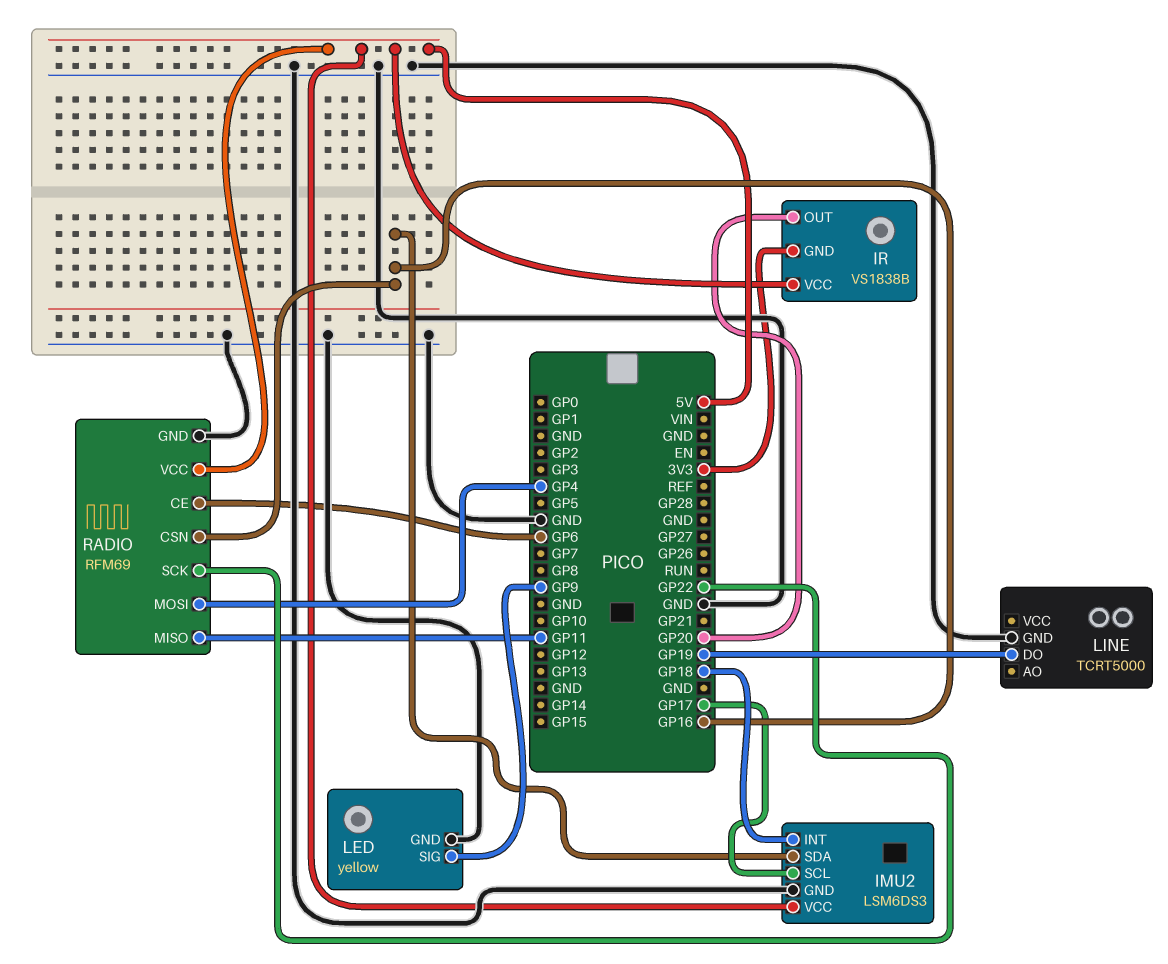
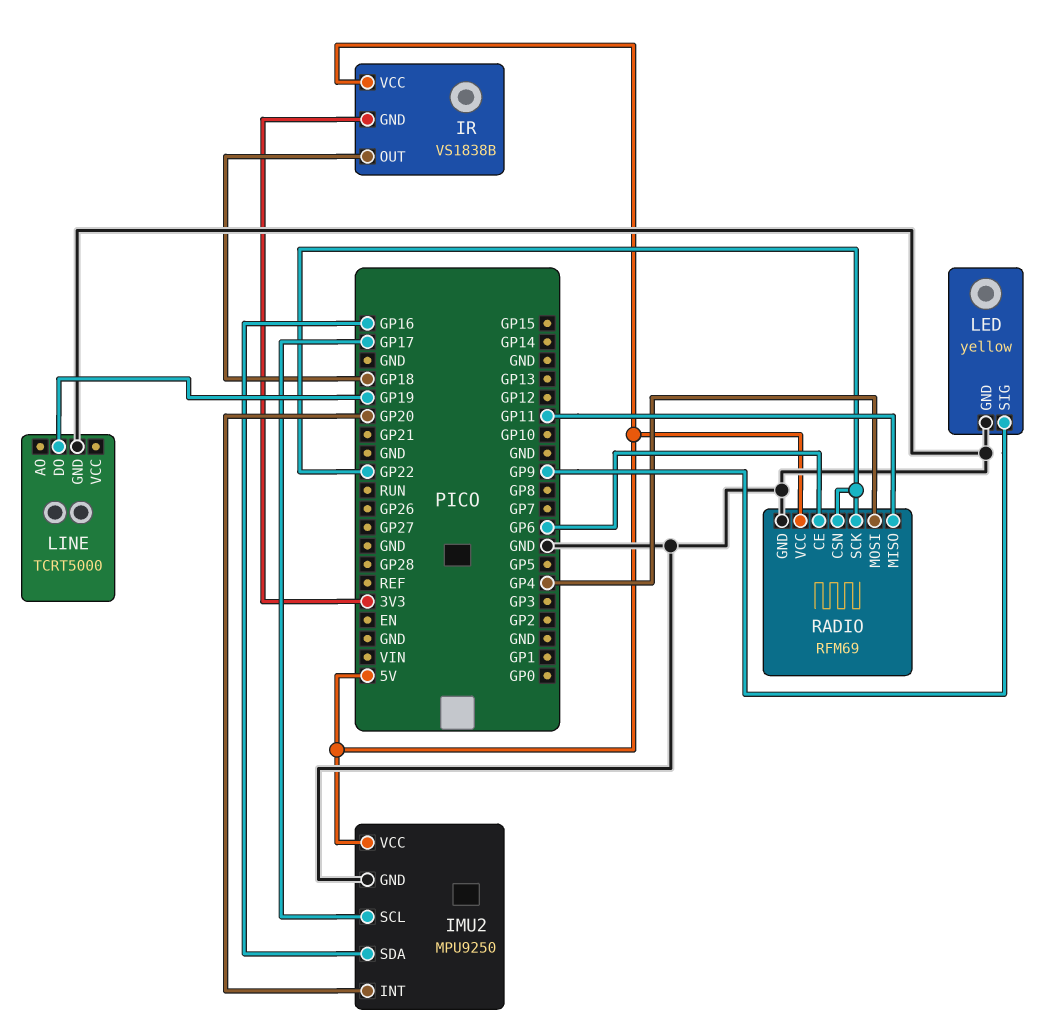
IMU2: LSM6DS3 -> MPU9250
IMU2 pin INT: GP18 -> GP20
IR pin OUT: GP20 -> GP18
RADIO pin CSN: GP16 -> GP22

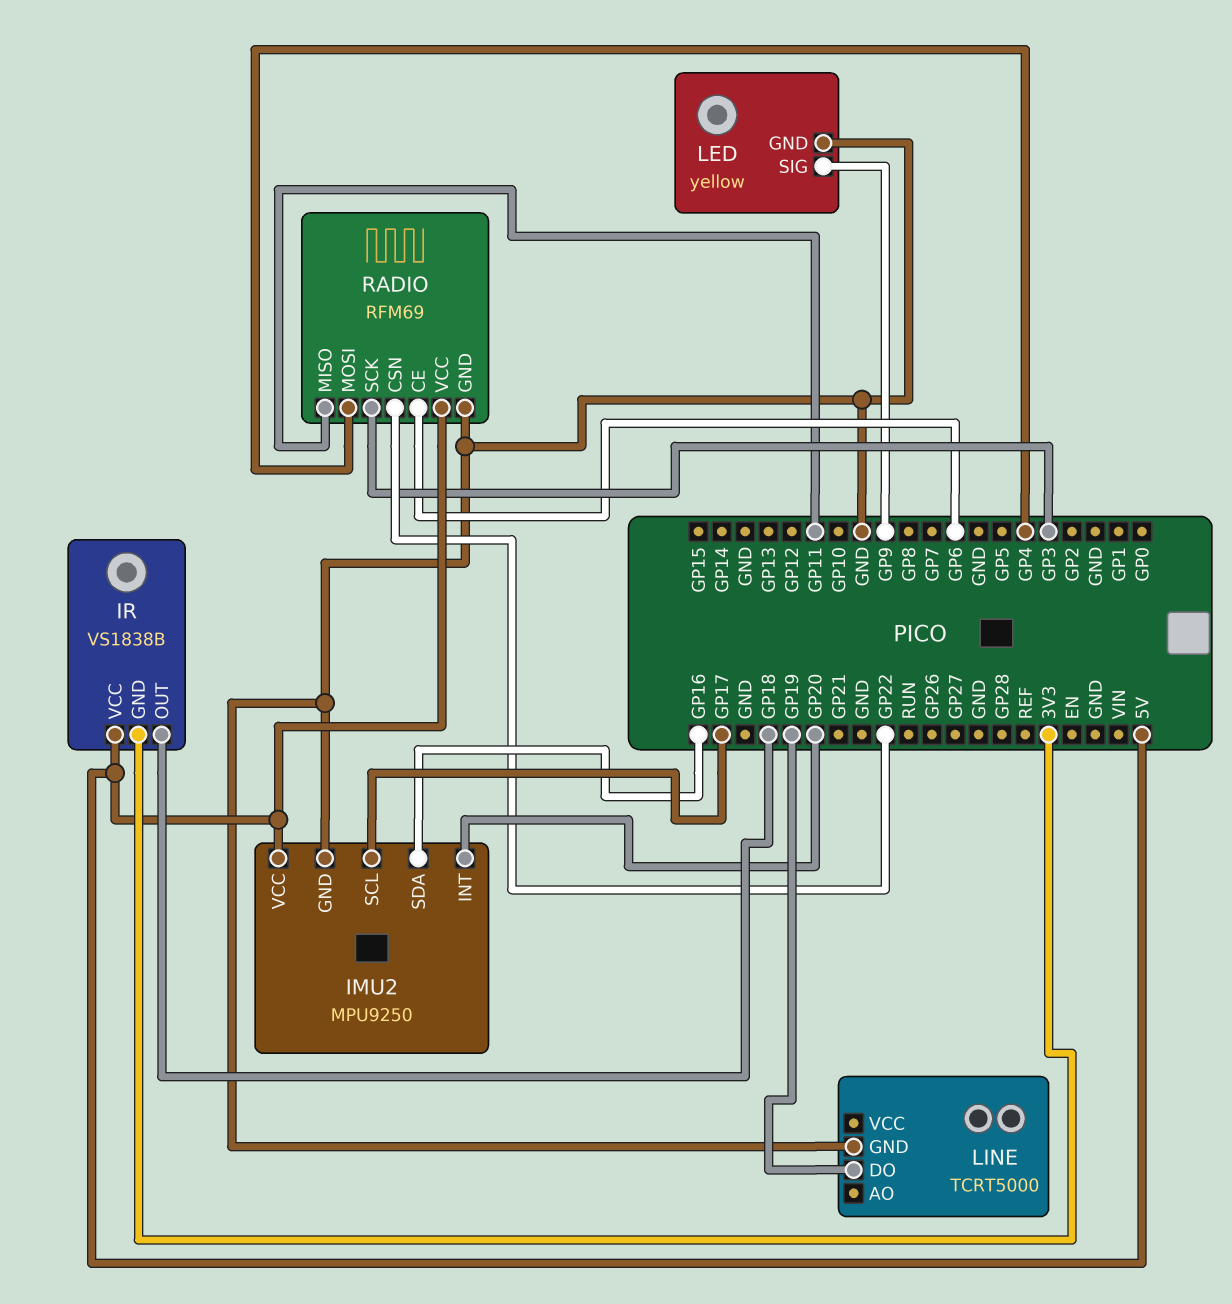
RADIO pin SCK: GP22 -> GP3

